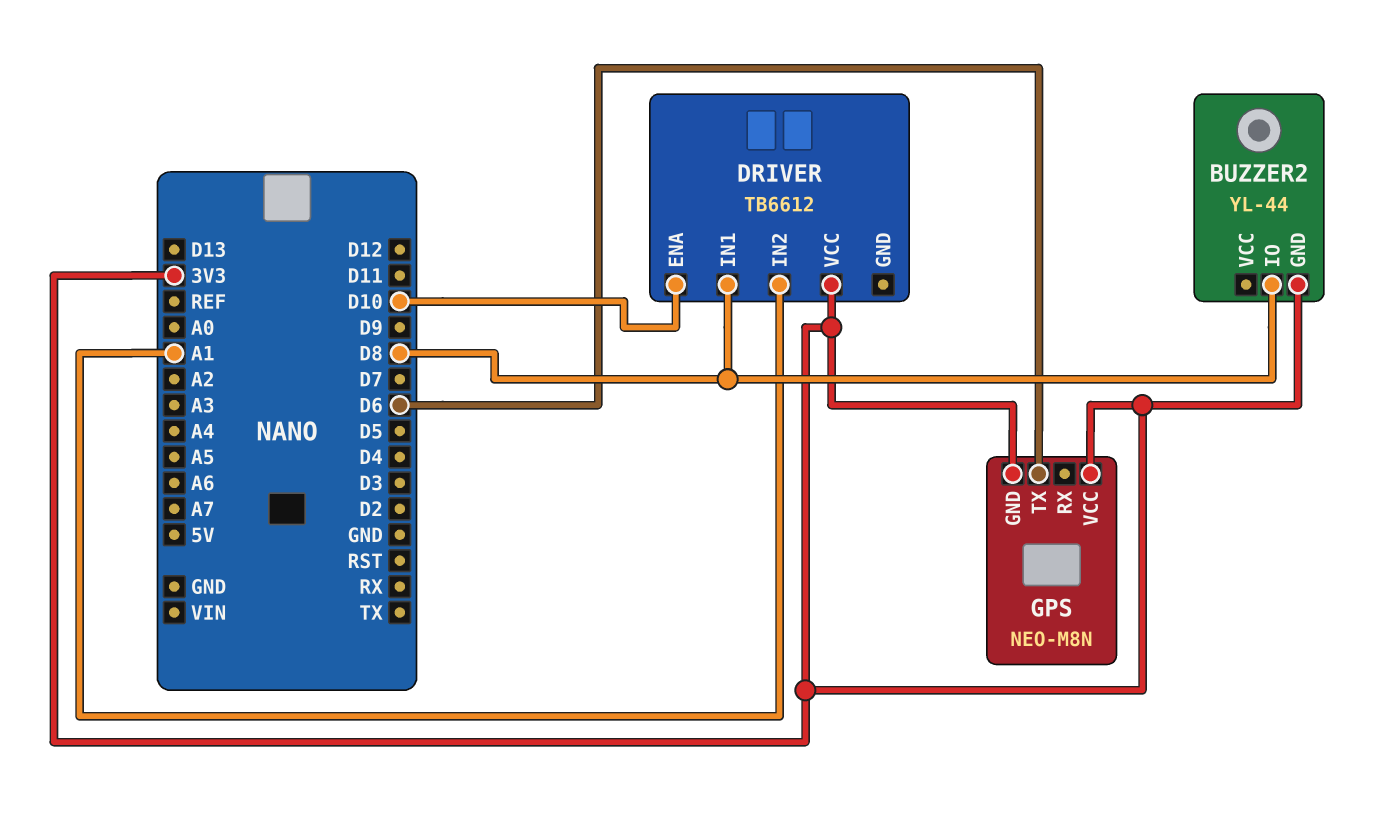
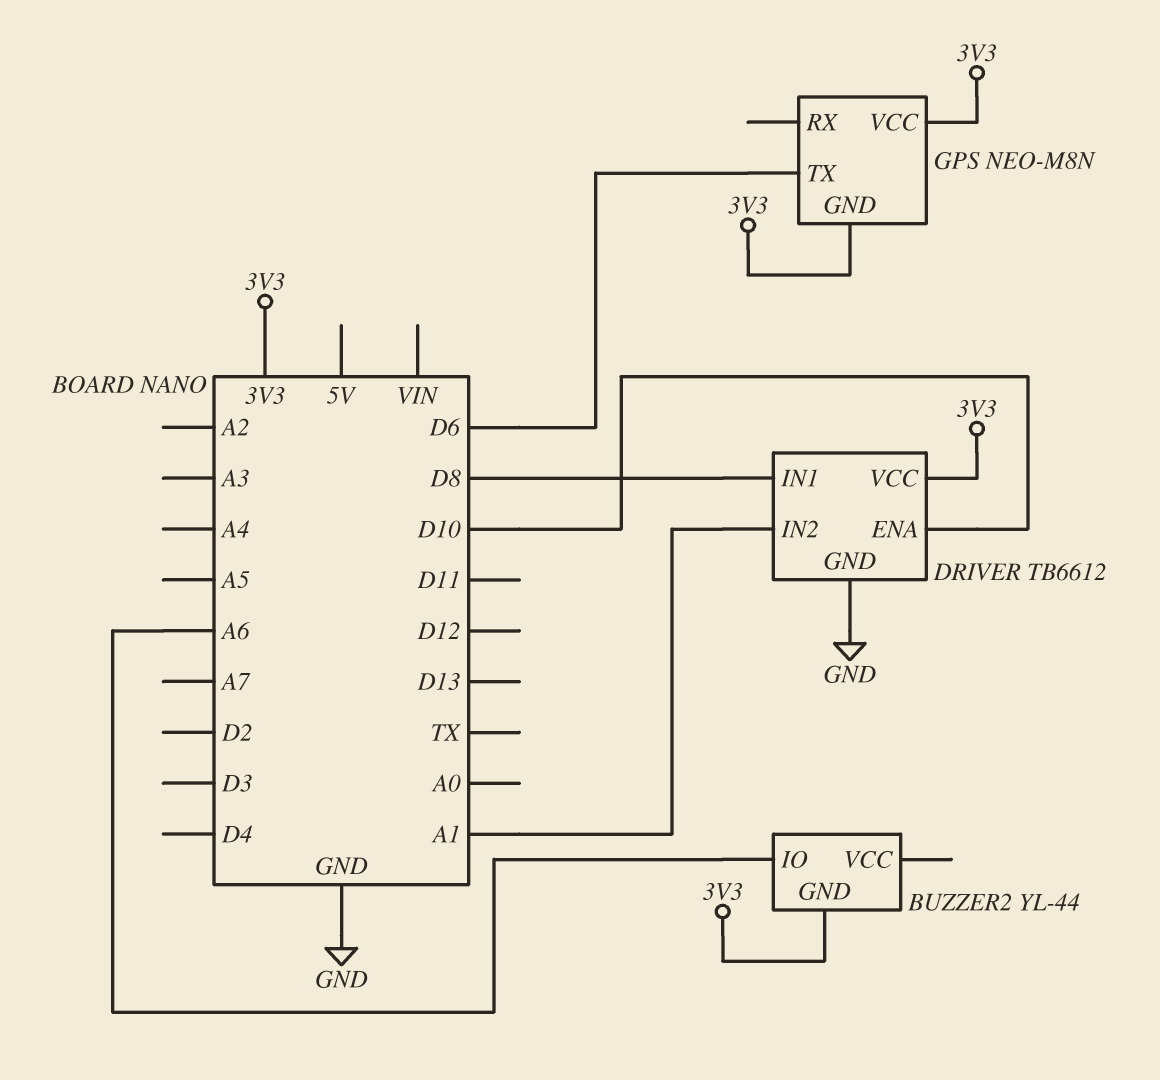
BUZZER2 pin IO: D8 -> A6
DRIVER pin GND: none -> GND

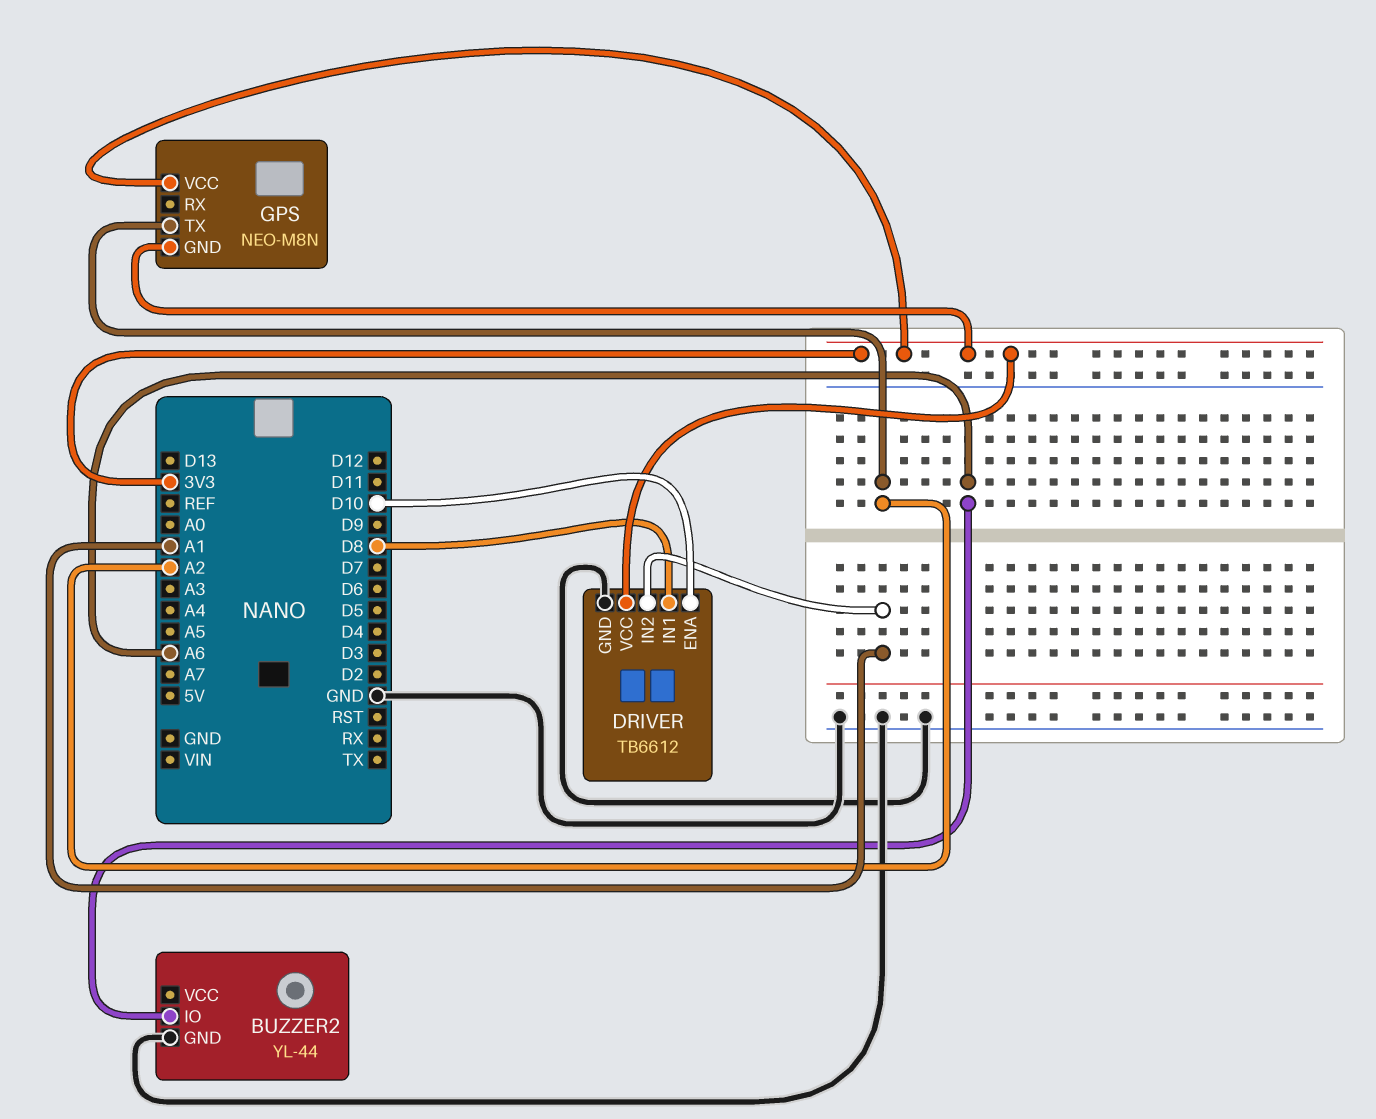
BUZZER2 pin GND: 3V3 -> GND
GPS pin TX: D6 -> A2

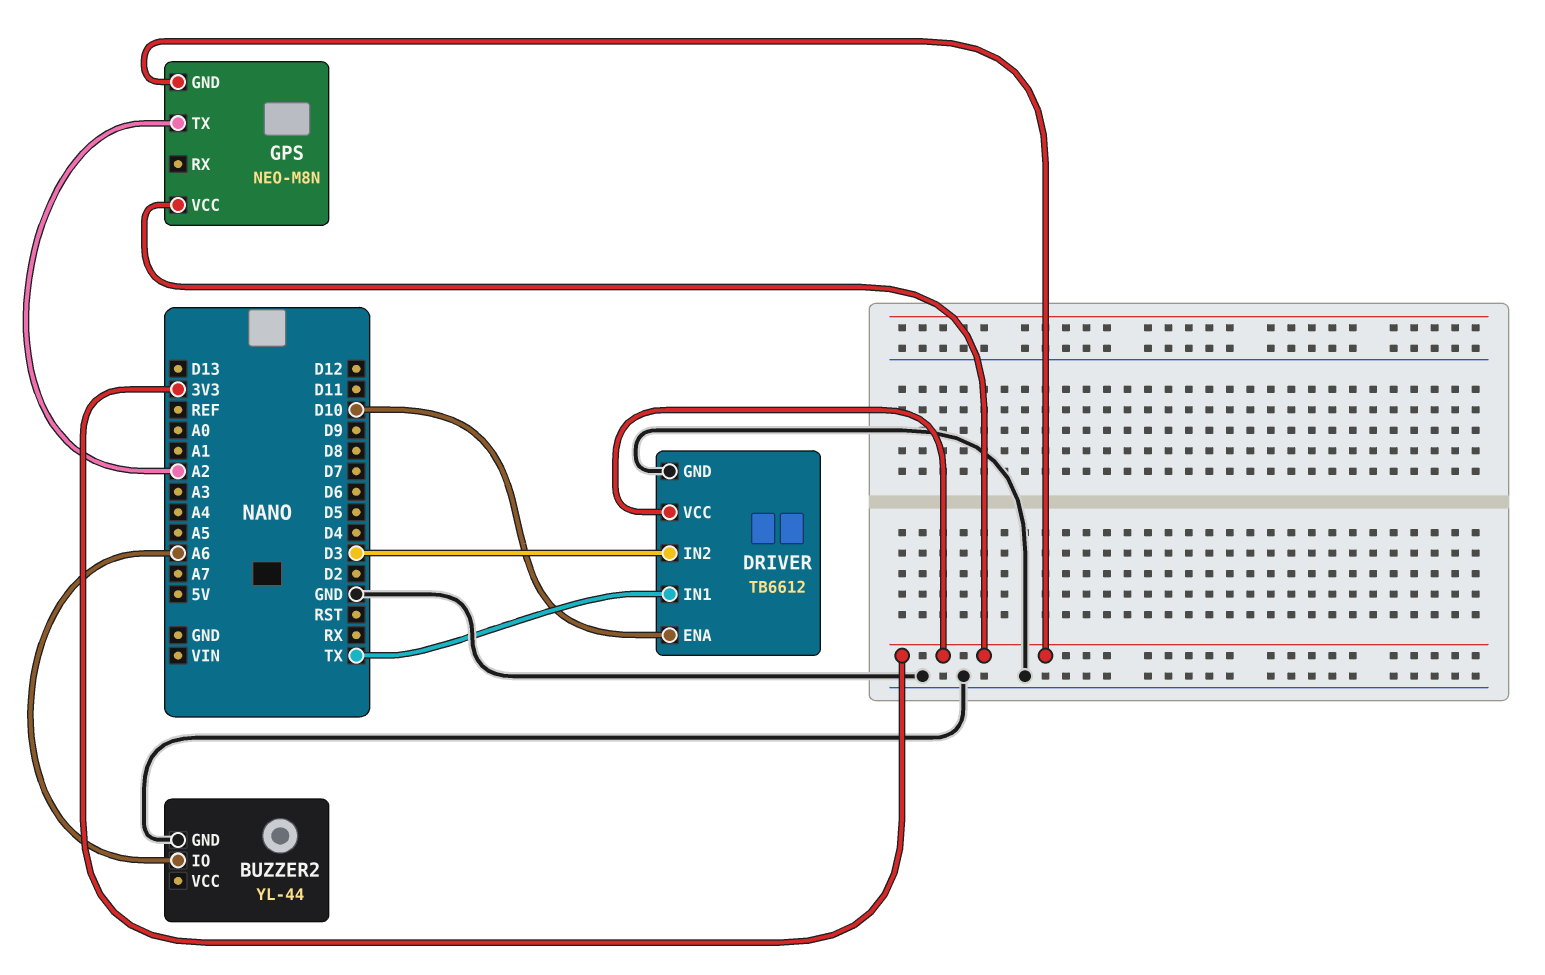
DRIVER pin IN1: D8 -> TX
DRIVER pin IN2: A1 -> D3

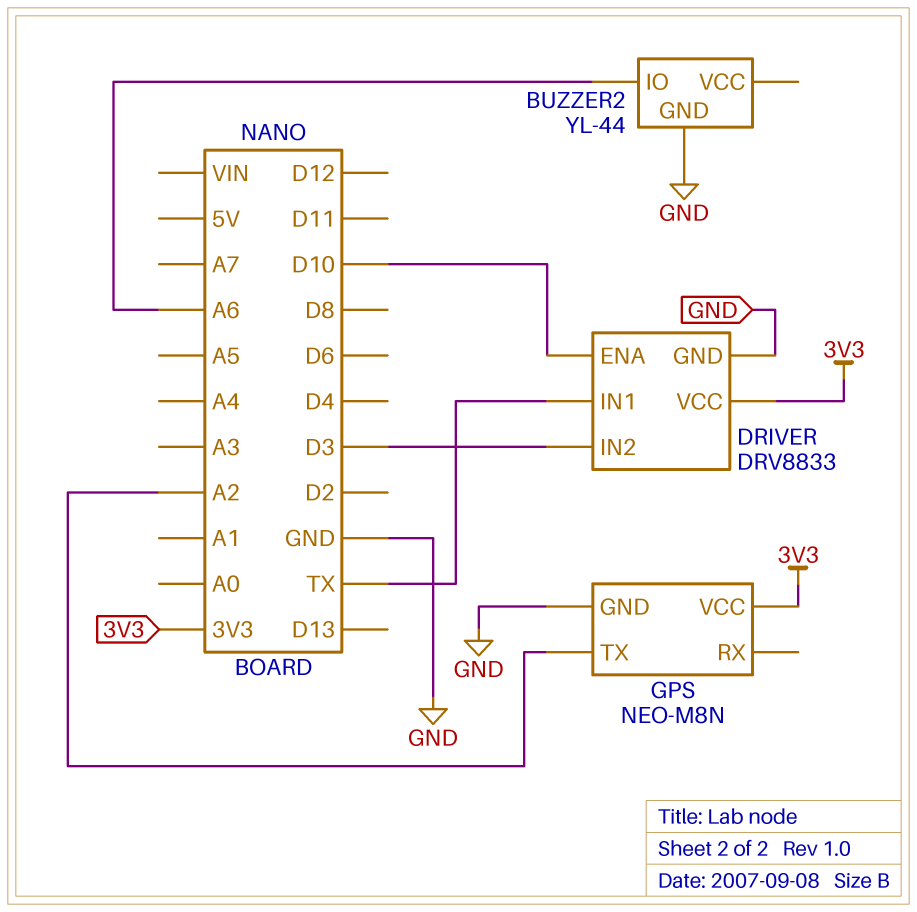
DRIVER: TB6612 -> DRV8833
GPS pin GND: 3V3 -> GND

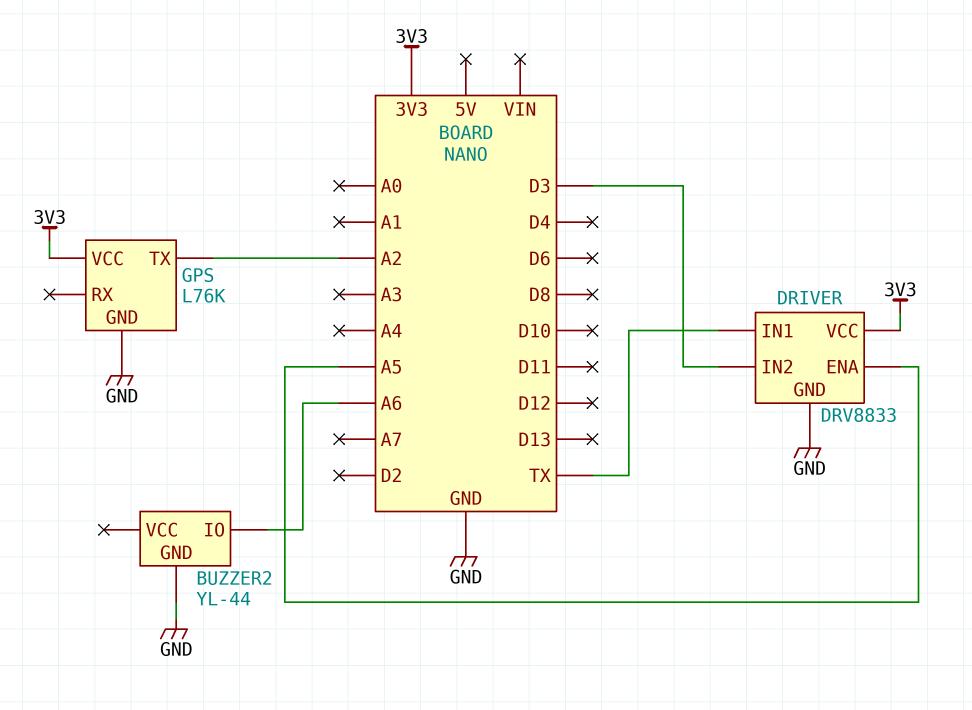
DRIVER pin ENA: D10 -> A5
GPS: NEO-M8N -> L76K

